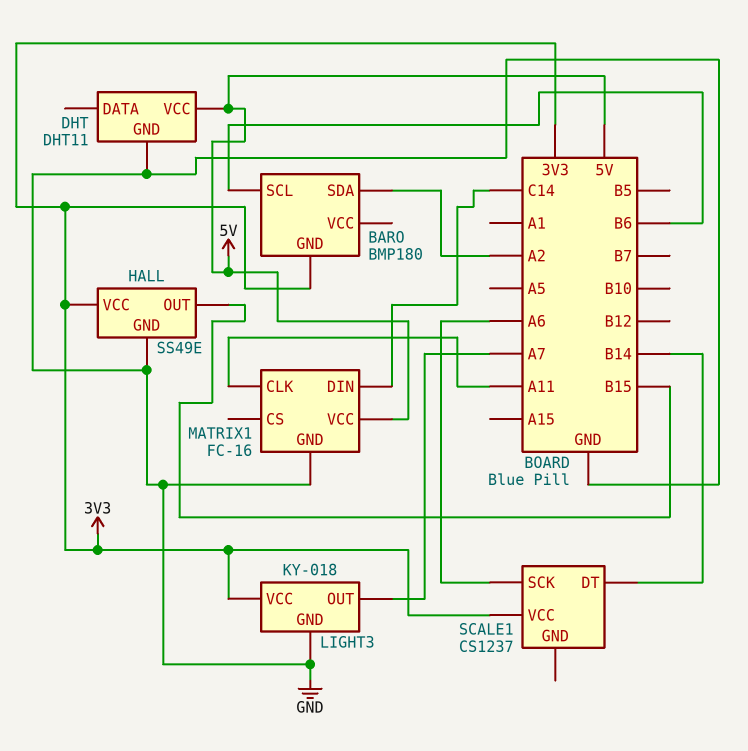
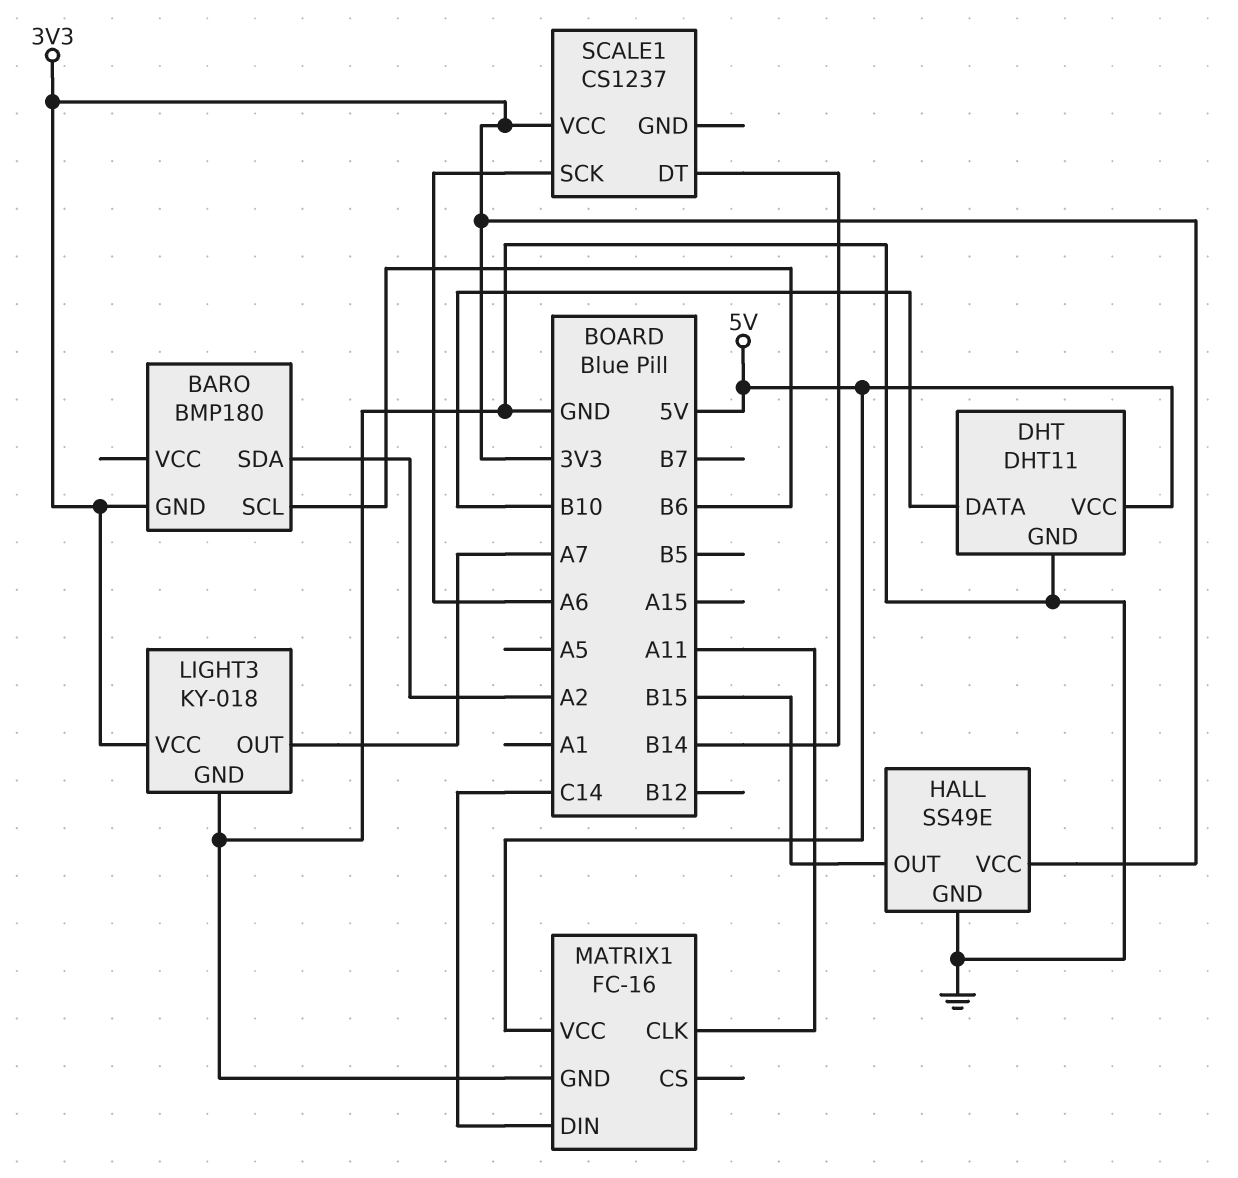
DHT pin DATA: none -> B10

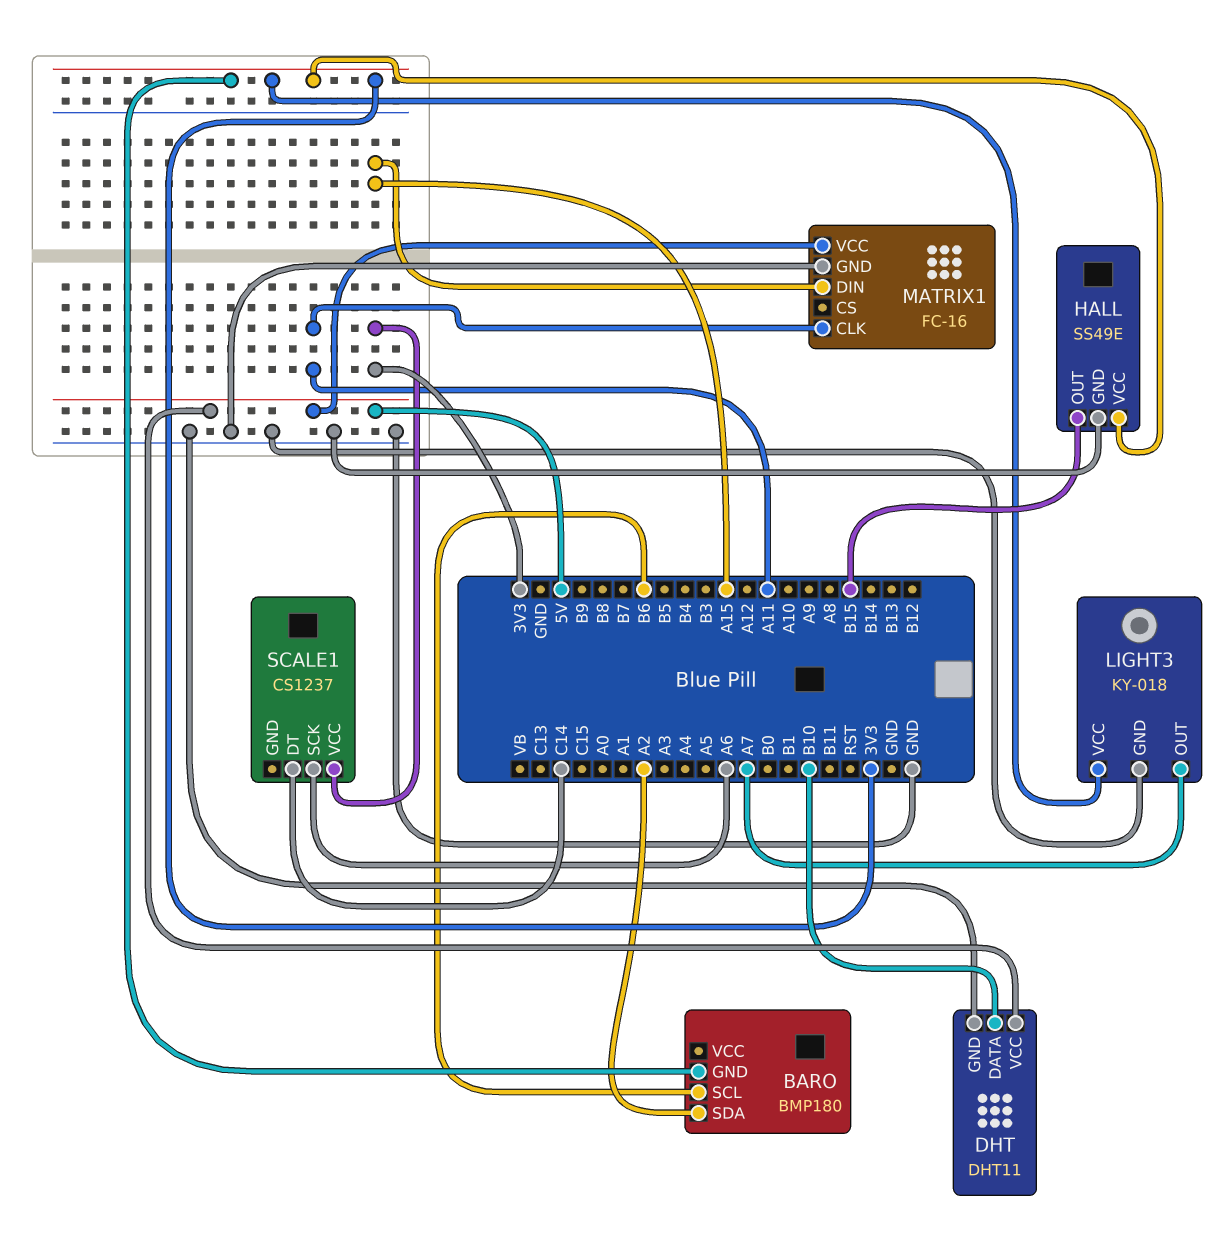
MATRIX1 pin DIN: C14 -> A15
SCALE1 pin DT: B14 -> C14

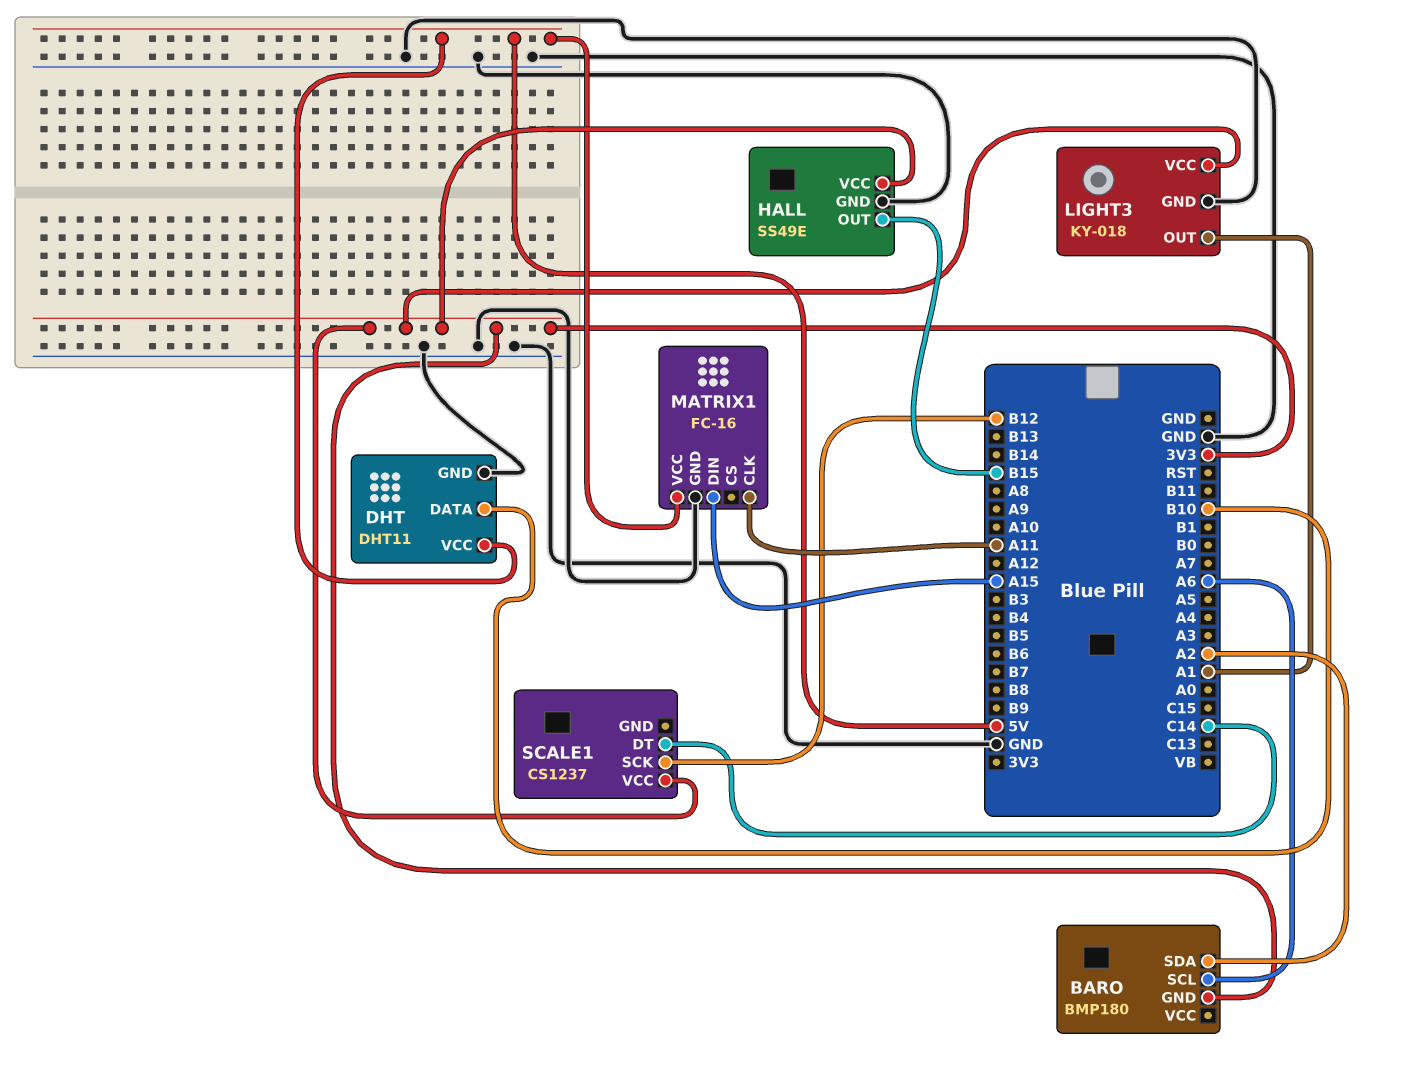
BARO pin SCL: B6 -> A6
LIGHT3 pin OUT: A7 -> A1
SCALE1 pin SCK: A6 -> B12

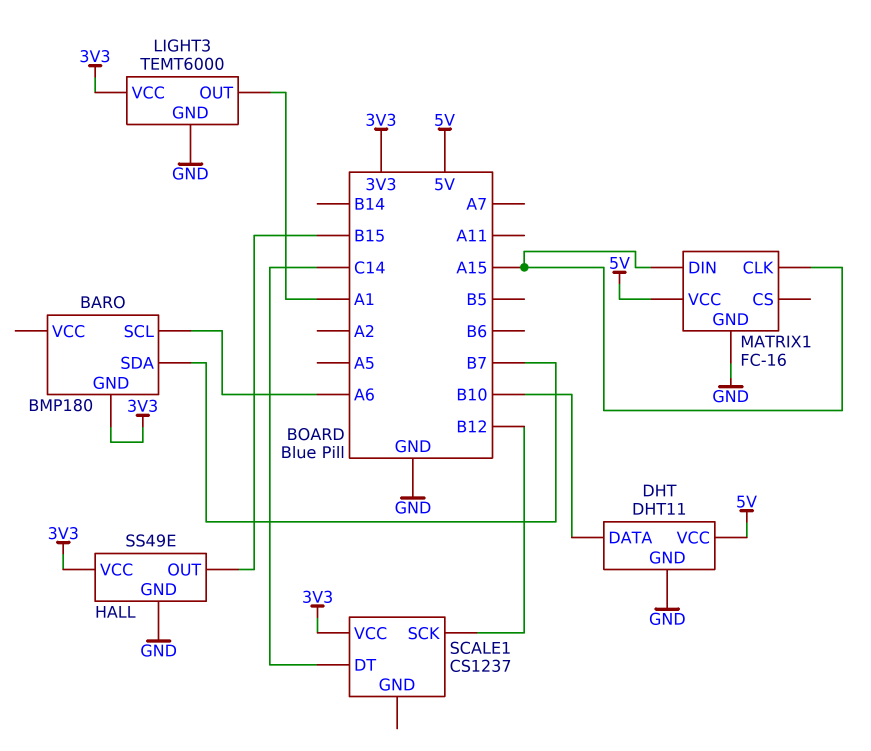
BARO pin SDA: A2 -> B7
LIGHT3: KY-018 -> TEMT6000
MATRIX1 pin CLK: A11 -> A15

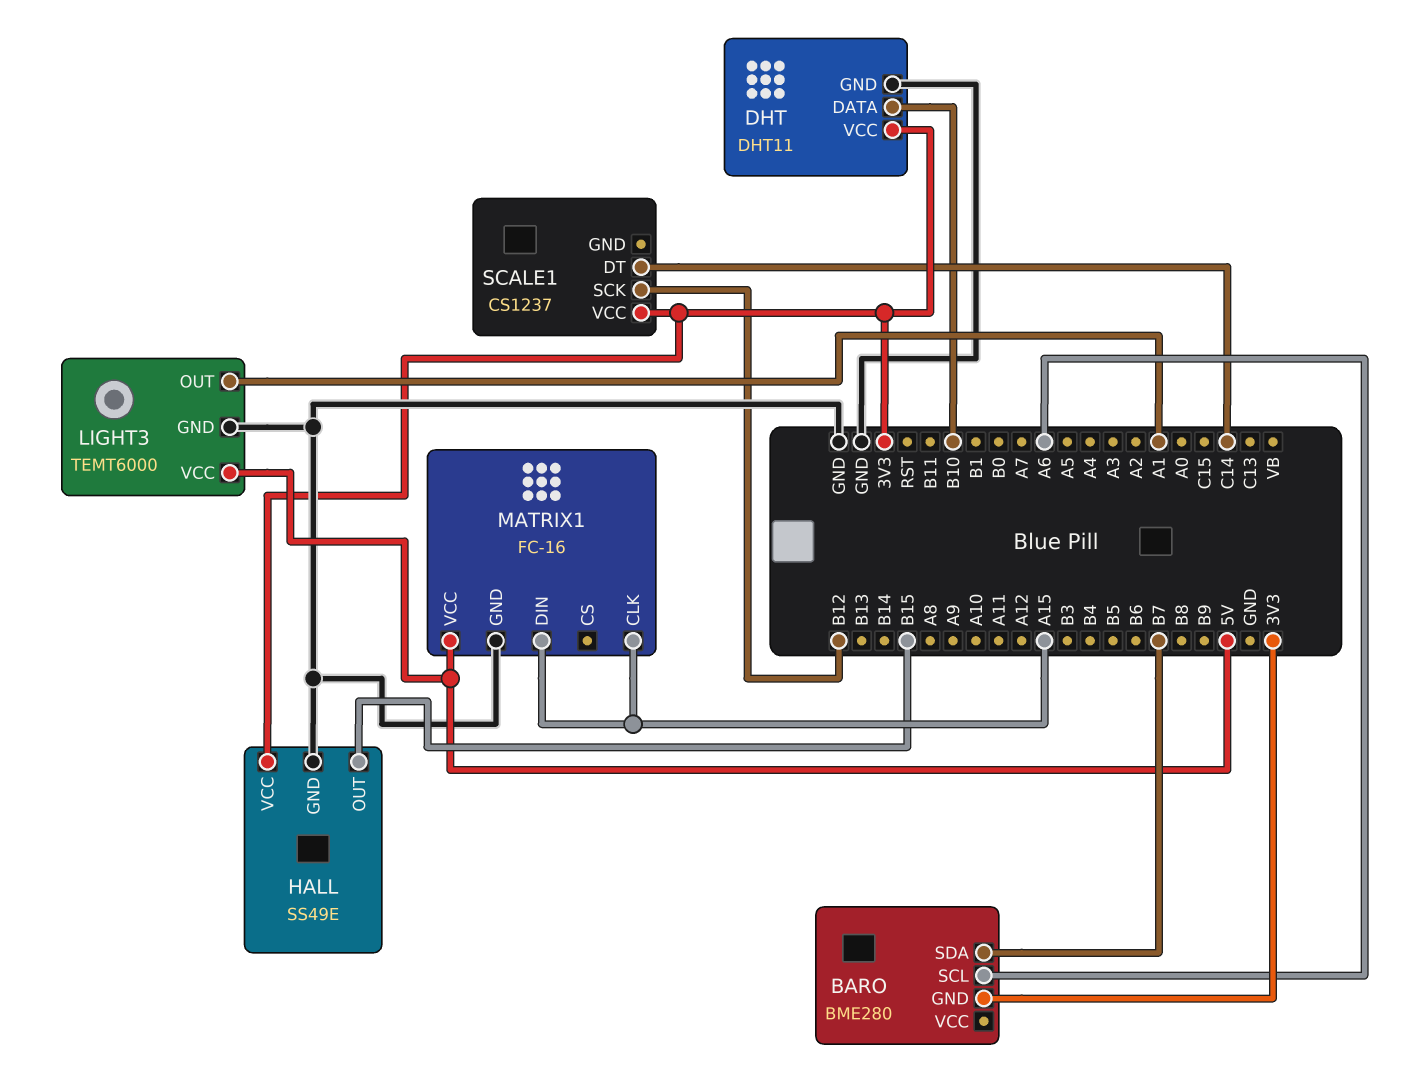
BARO: BMP180 -> BME280
DHT pin VCC: 5V -> 3V3
LIGHT3 pin VCC: 3V3 -> 5V

